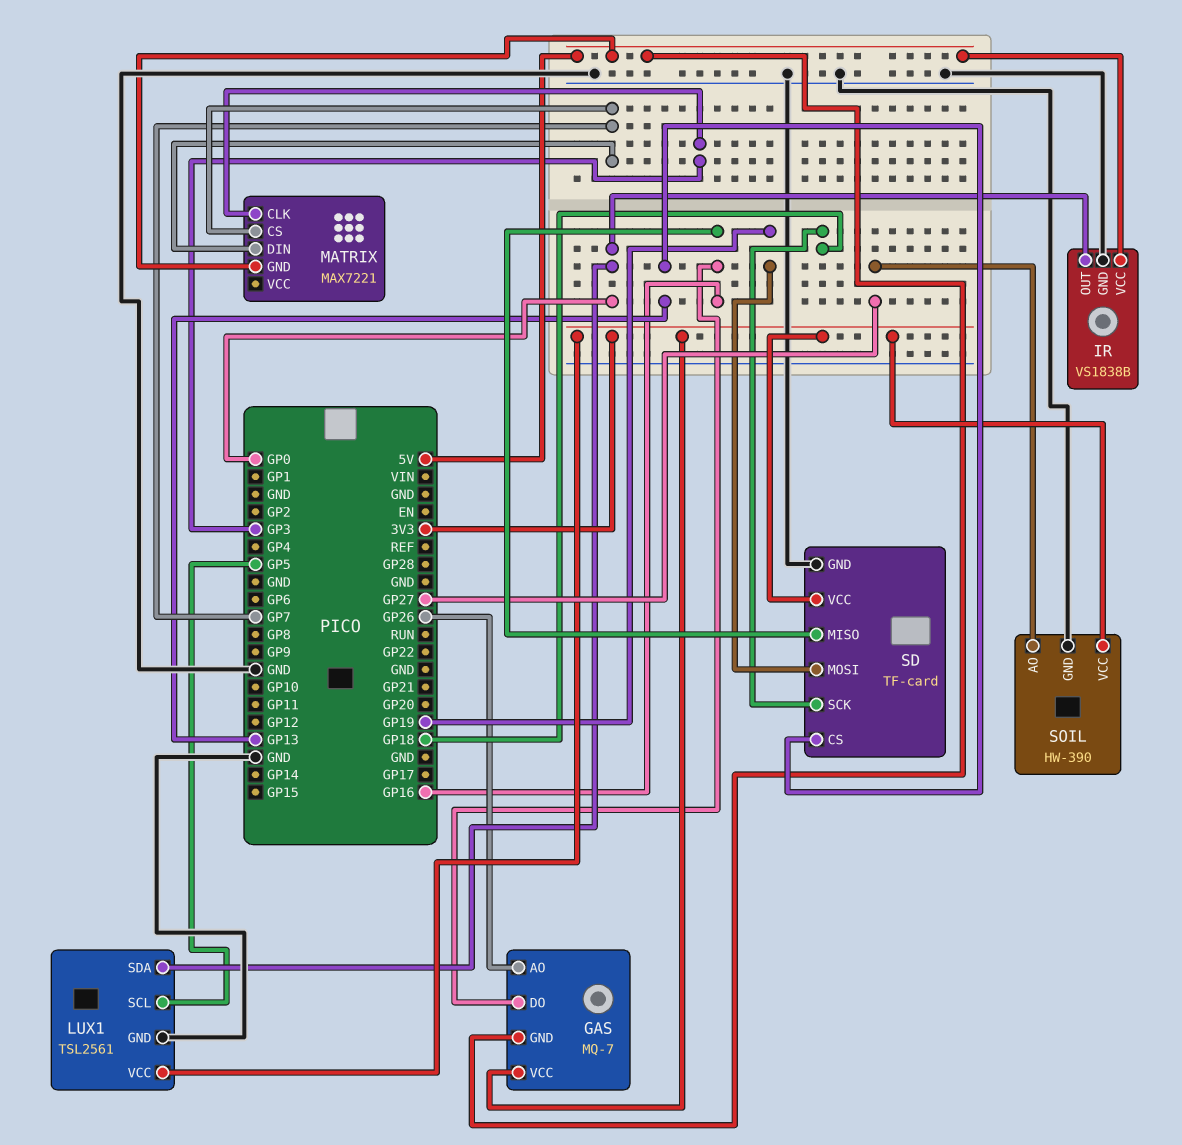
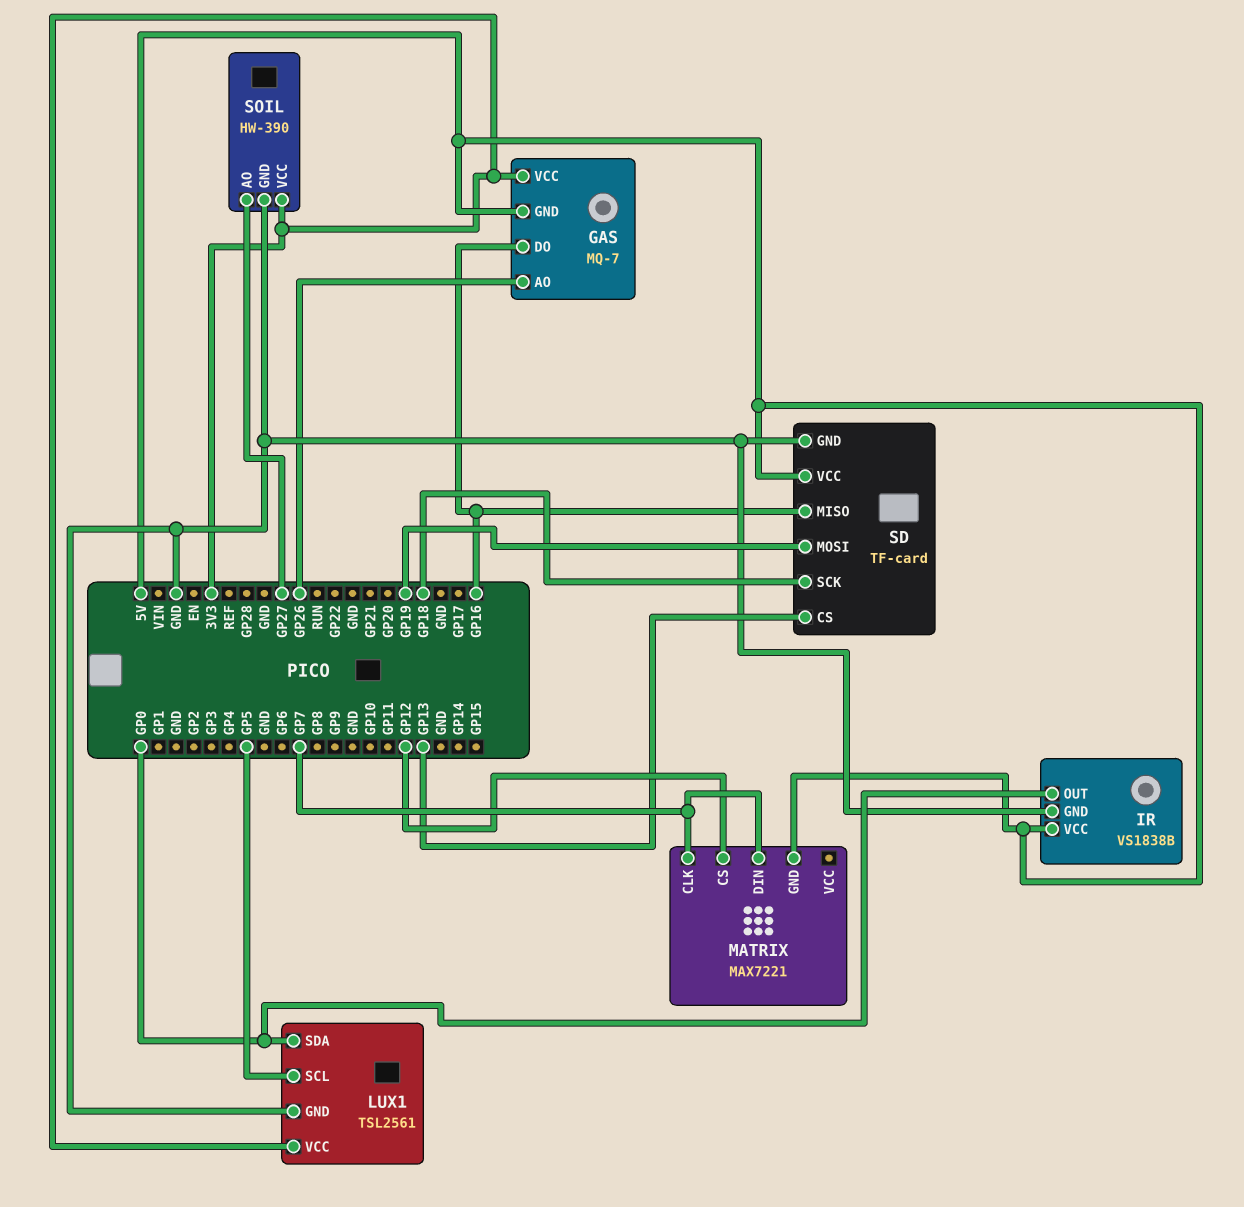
MATRIX pin CLK: GP3 -> GP7
MATRIX pin CS: GP7 -> GP12
SD pin VCC: 3V3 -> 5V

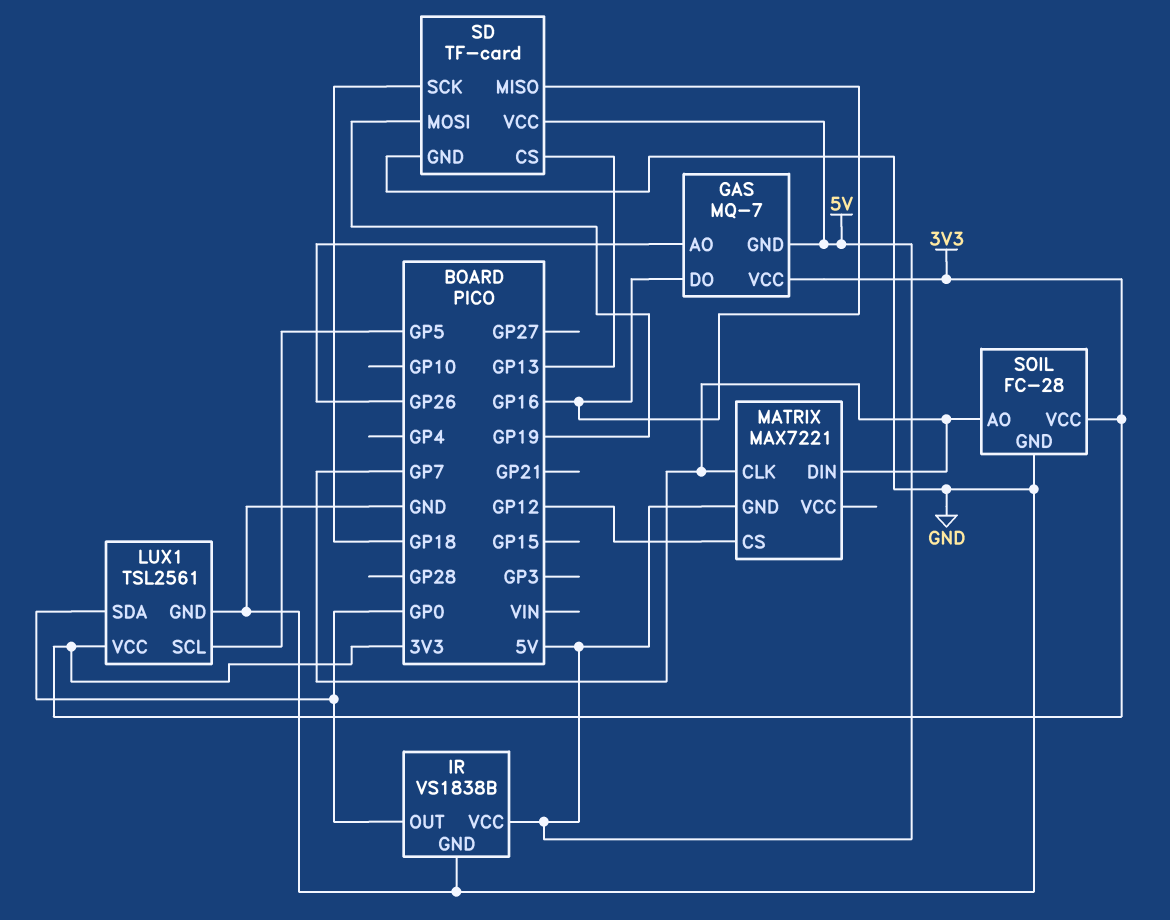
SOIL: HW-390 -> FC-28
SOIL pin AO: GP27 -> GP7

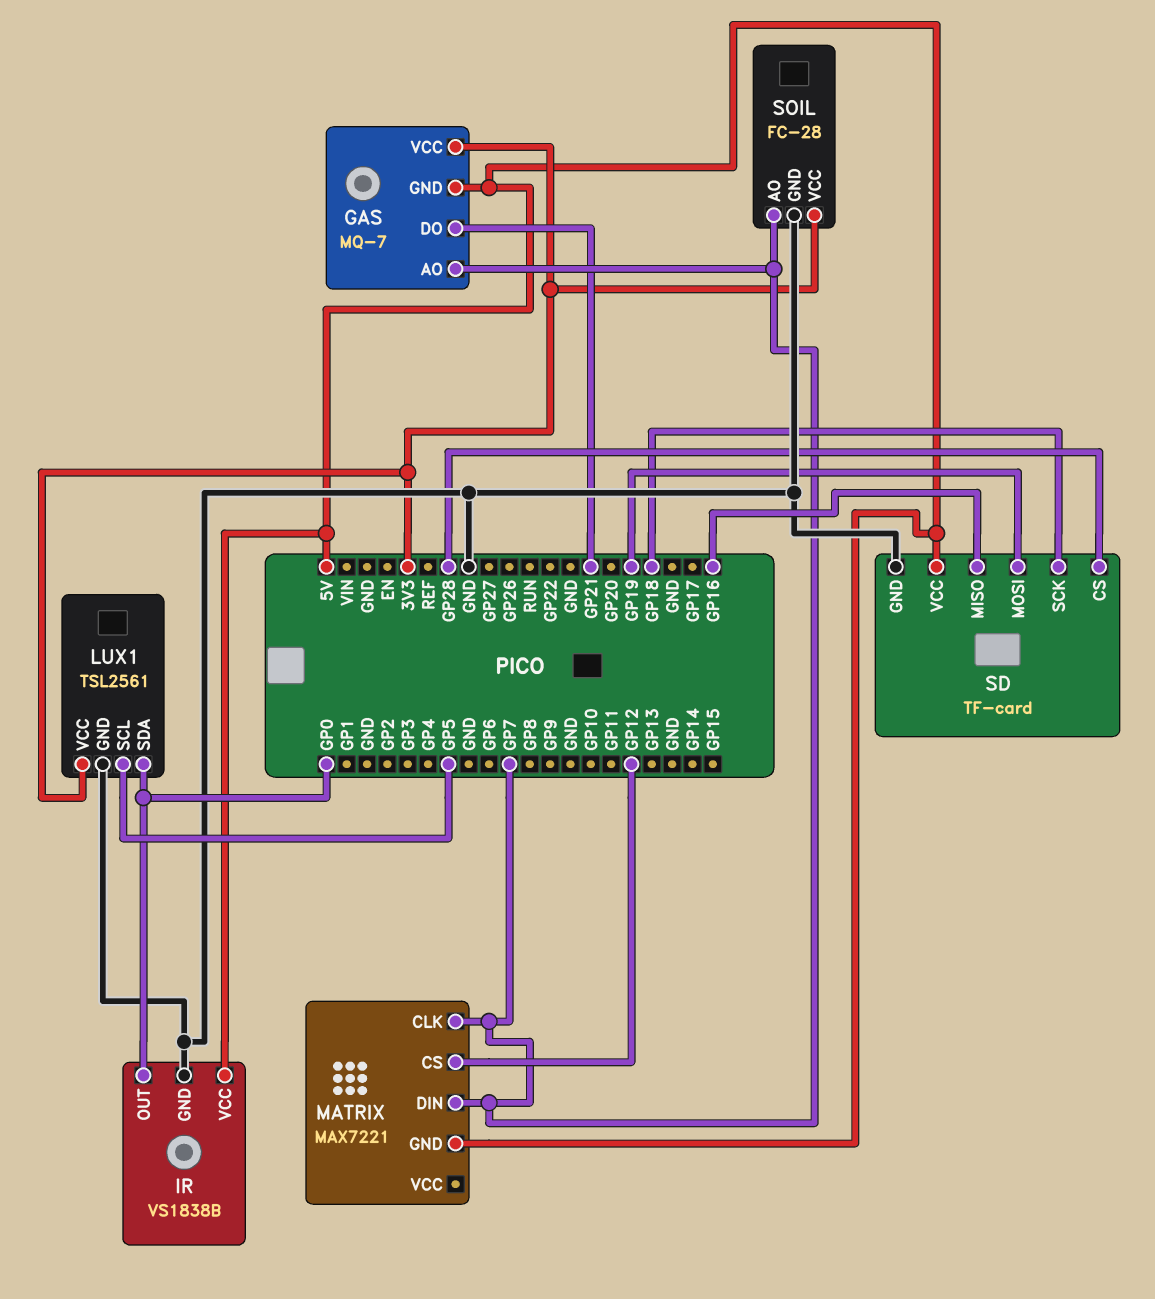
GAS pin AO: GP26 -> GP7
GAS pin DO: GP16 -> GP21
SD pin CS: GP13 -> GP28

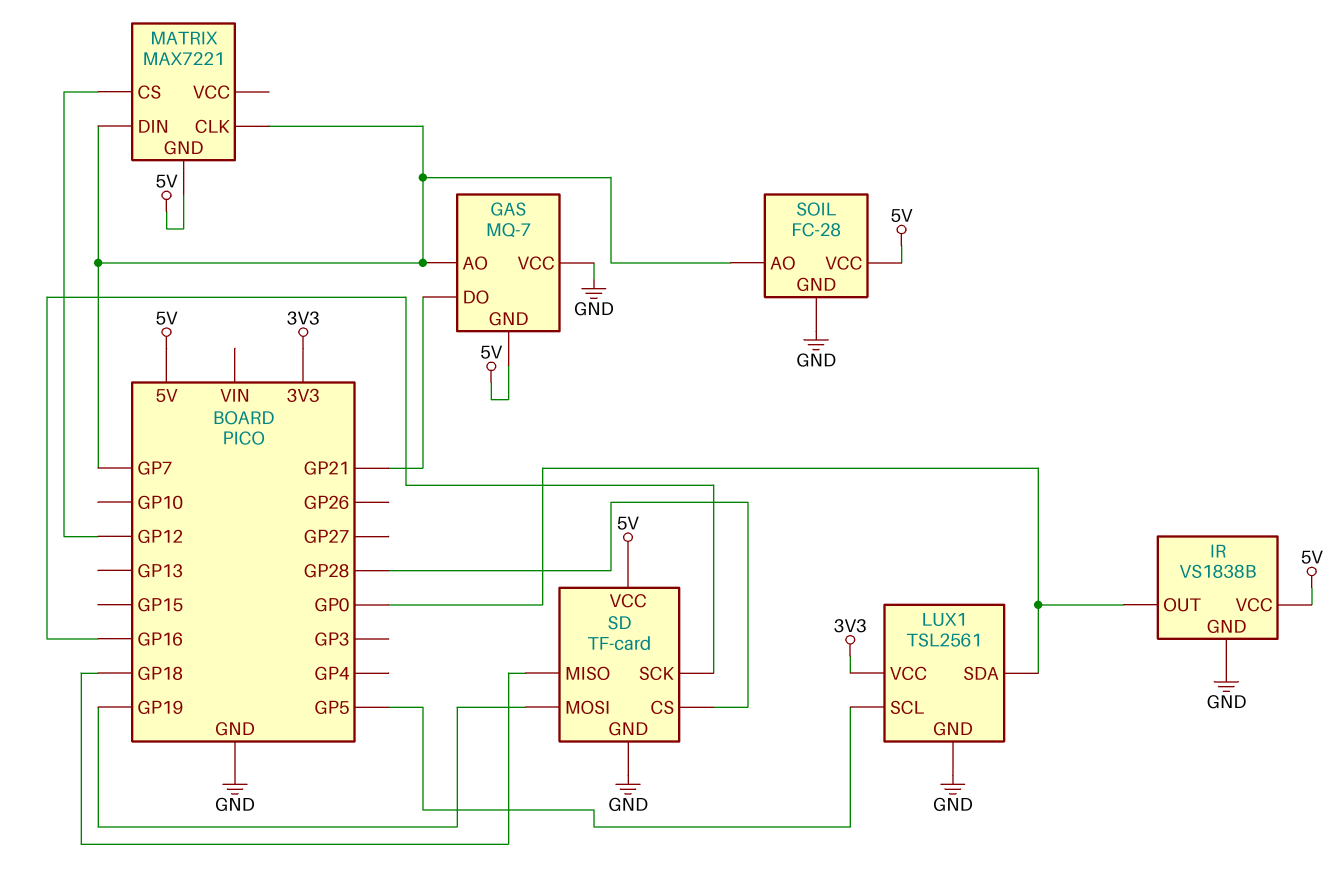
GAS pin VCC: 3V3 -> GND
SD pin MISO: GP16 -> GP18
SD pin SCK: GP18 -> GP16
SOIL pin VCC: 3V3 -> 5V

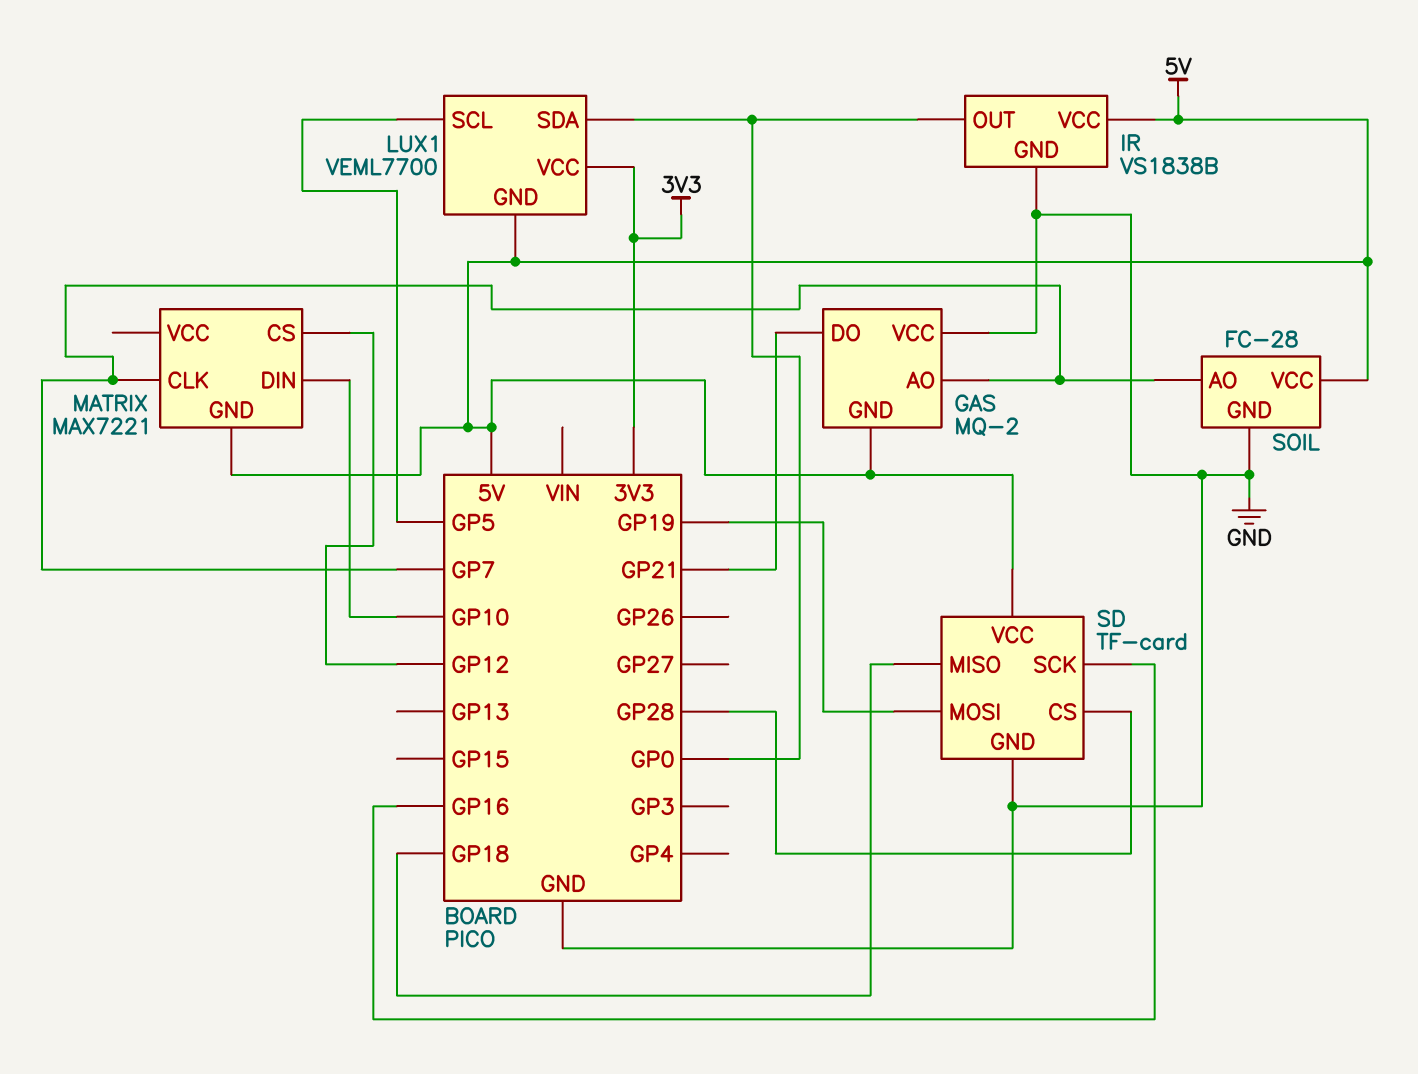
GAS: MQ-7 -> MQ-2
LUX1: TSL2561 -> VEML7700
LUX1 pin GND: GND -> 5V
MATRIX pin DIN: GP7 -> GP10

